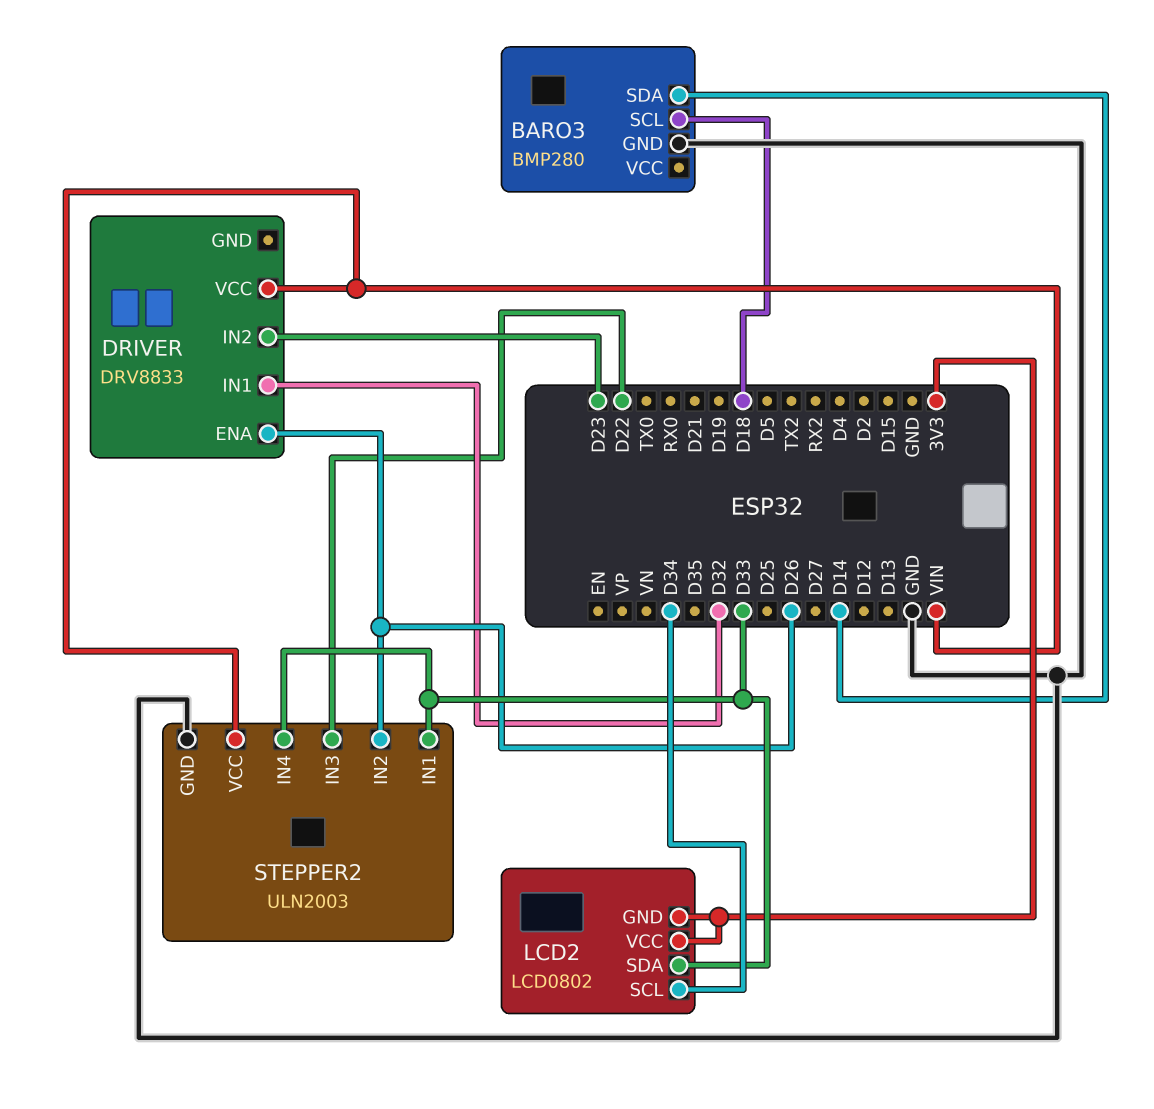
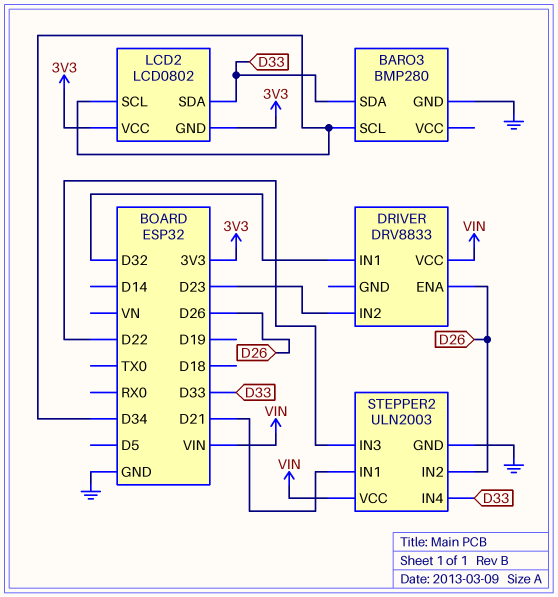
BARO3 pin SCL: D18 -> D34
BARO3 pin SDA: D14 -> D33
STEPPER2 pin IN1: D33 -> D21

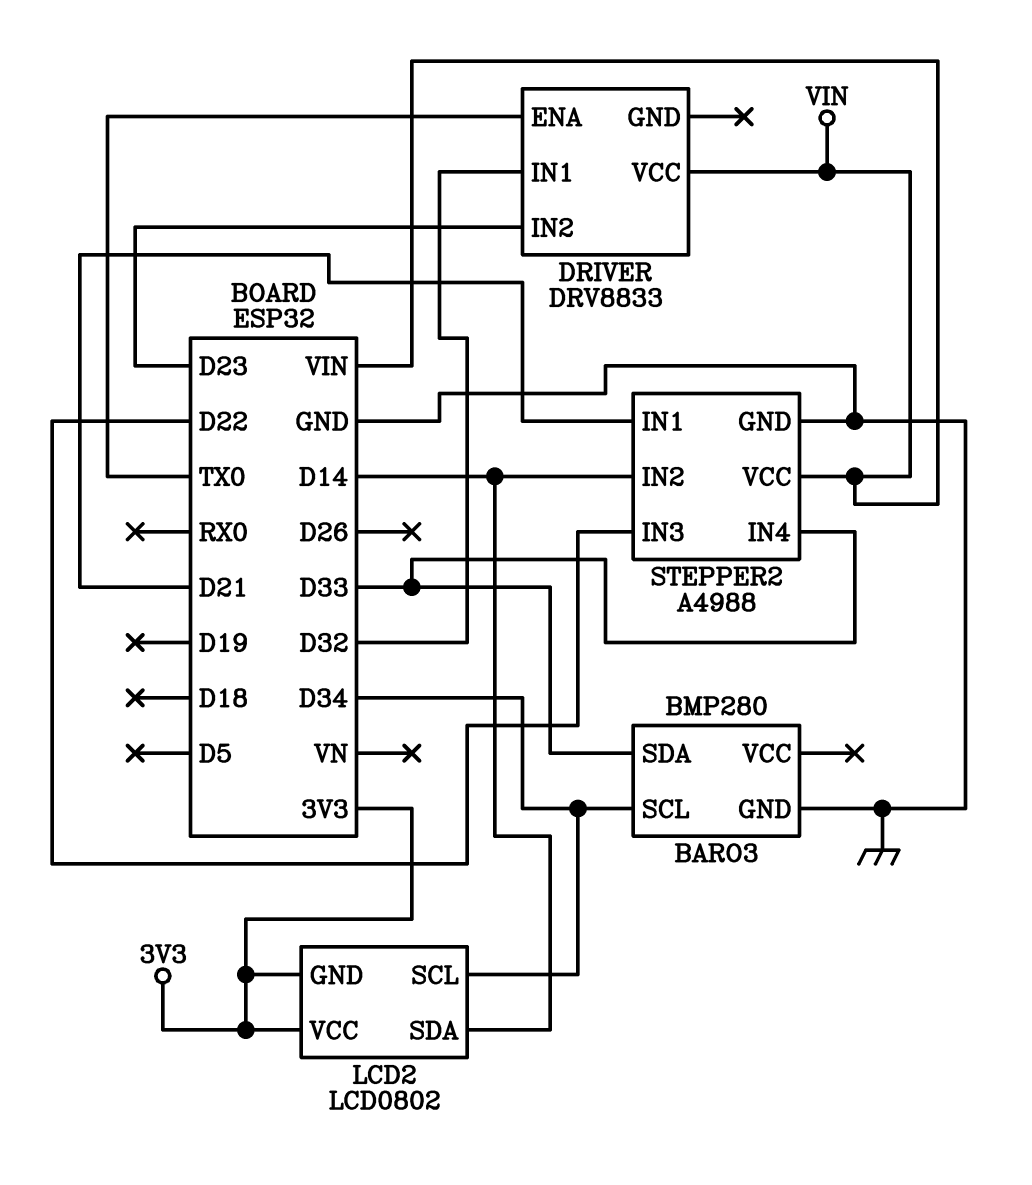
DRIVER pin ENA: D26 -> TX0
LCD2 pin SDA: D33 -> D14
STEPPER2: ULN2003 -> A4988
STEPPER2 pin IN2: D26 -> D14

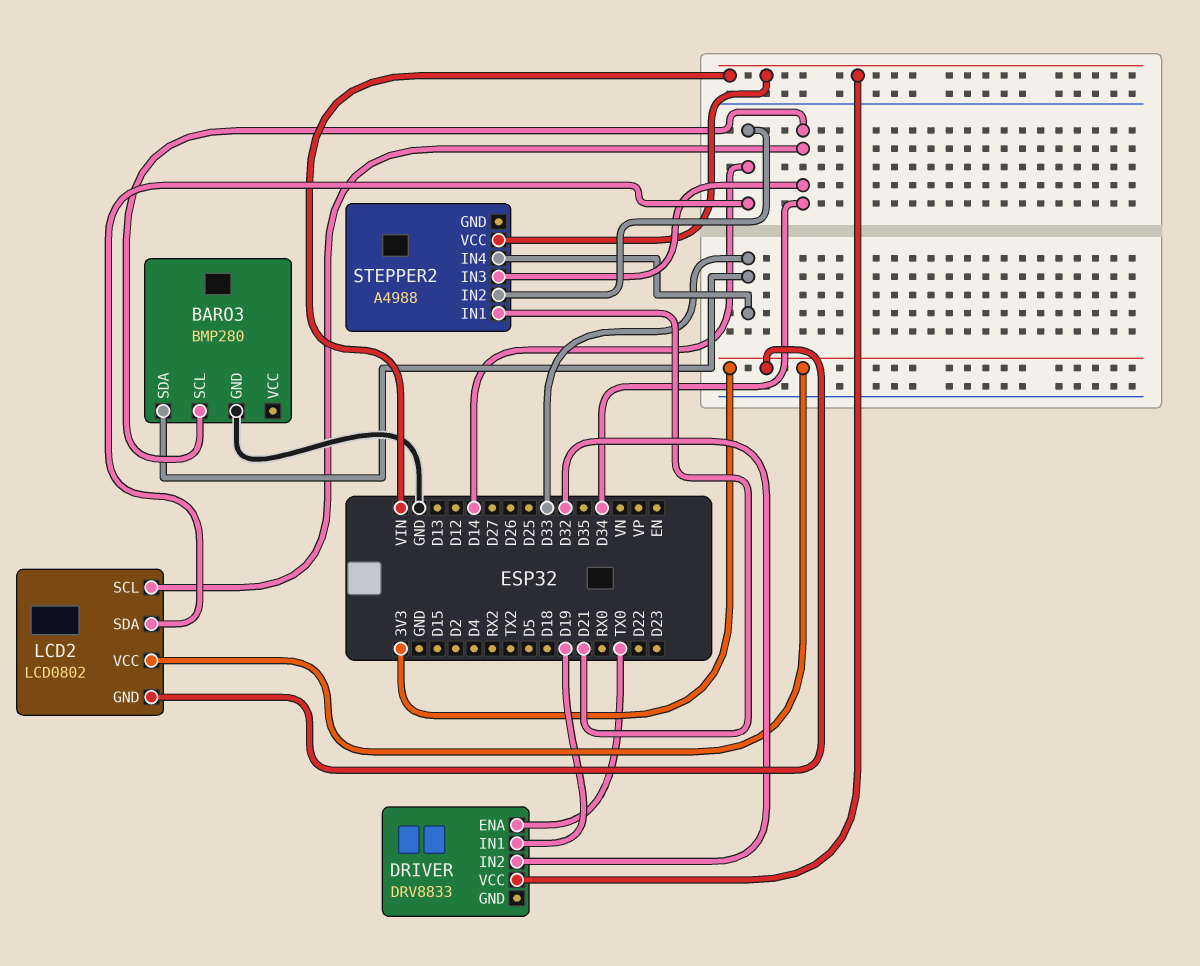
DRIVER pin IN1: D32 -> D19
DRIVER pin IN2: D23 -> D32
STEPPER2 pin GND: GND -> none
STEPPER2 pin IN3: D22 -> D34

